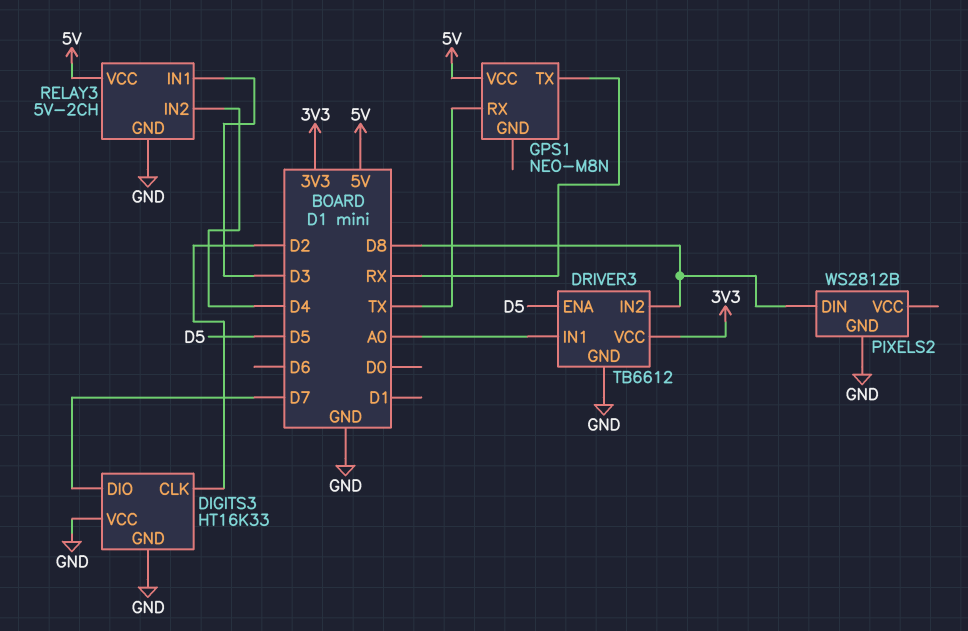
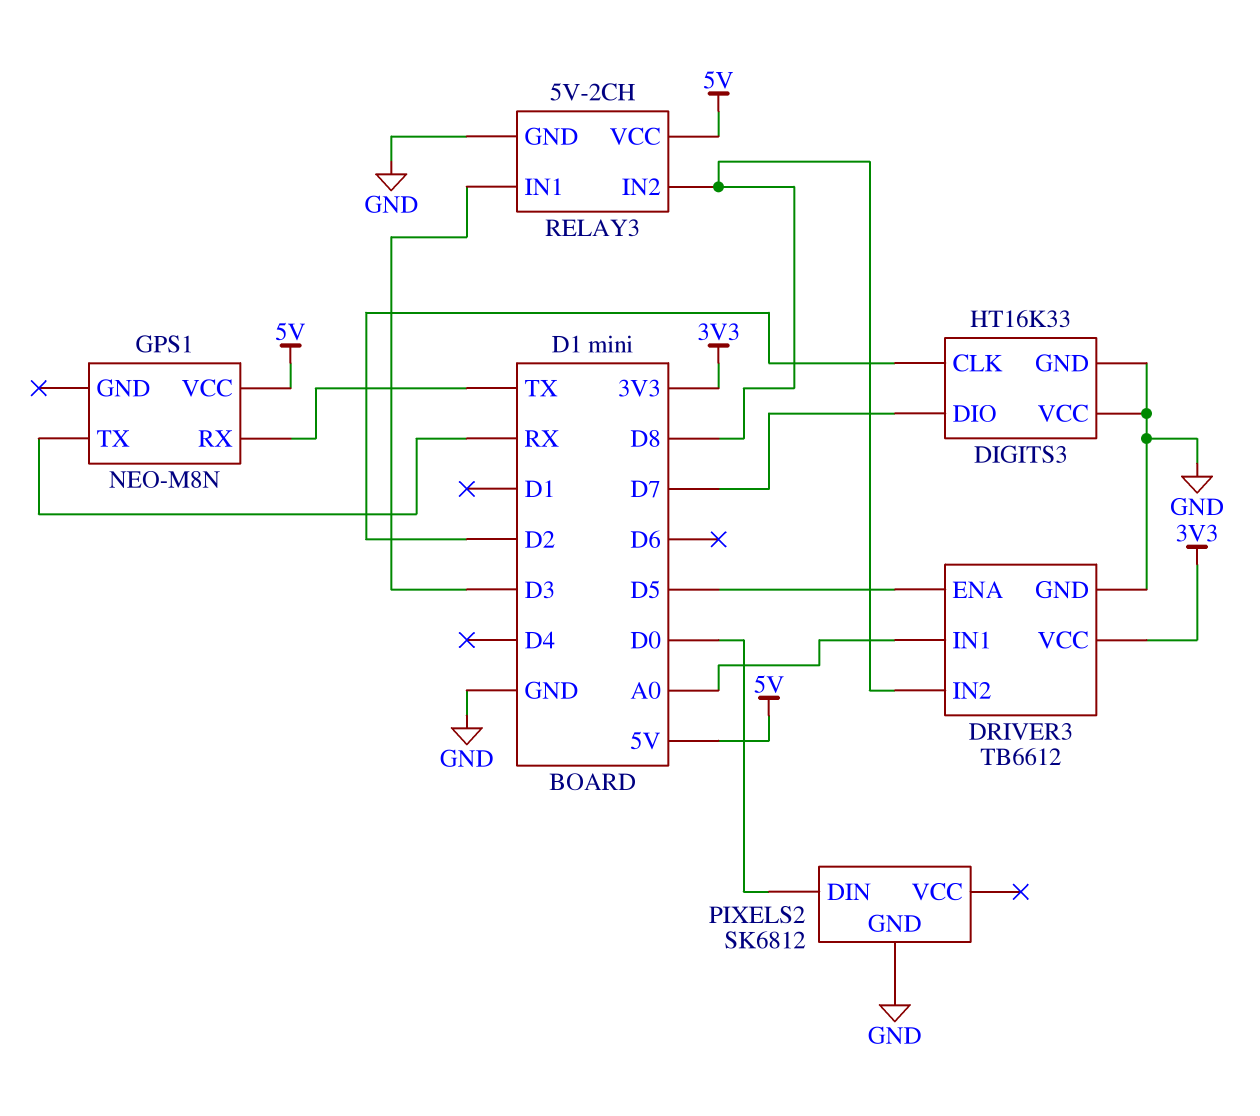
PIXELS2: WS2812B -> SK6812
PIXELS2 pin DIN: D8 -> D0
RELAY3 pin IN2: D4 -> D8

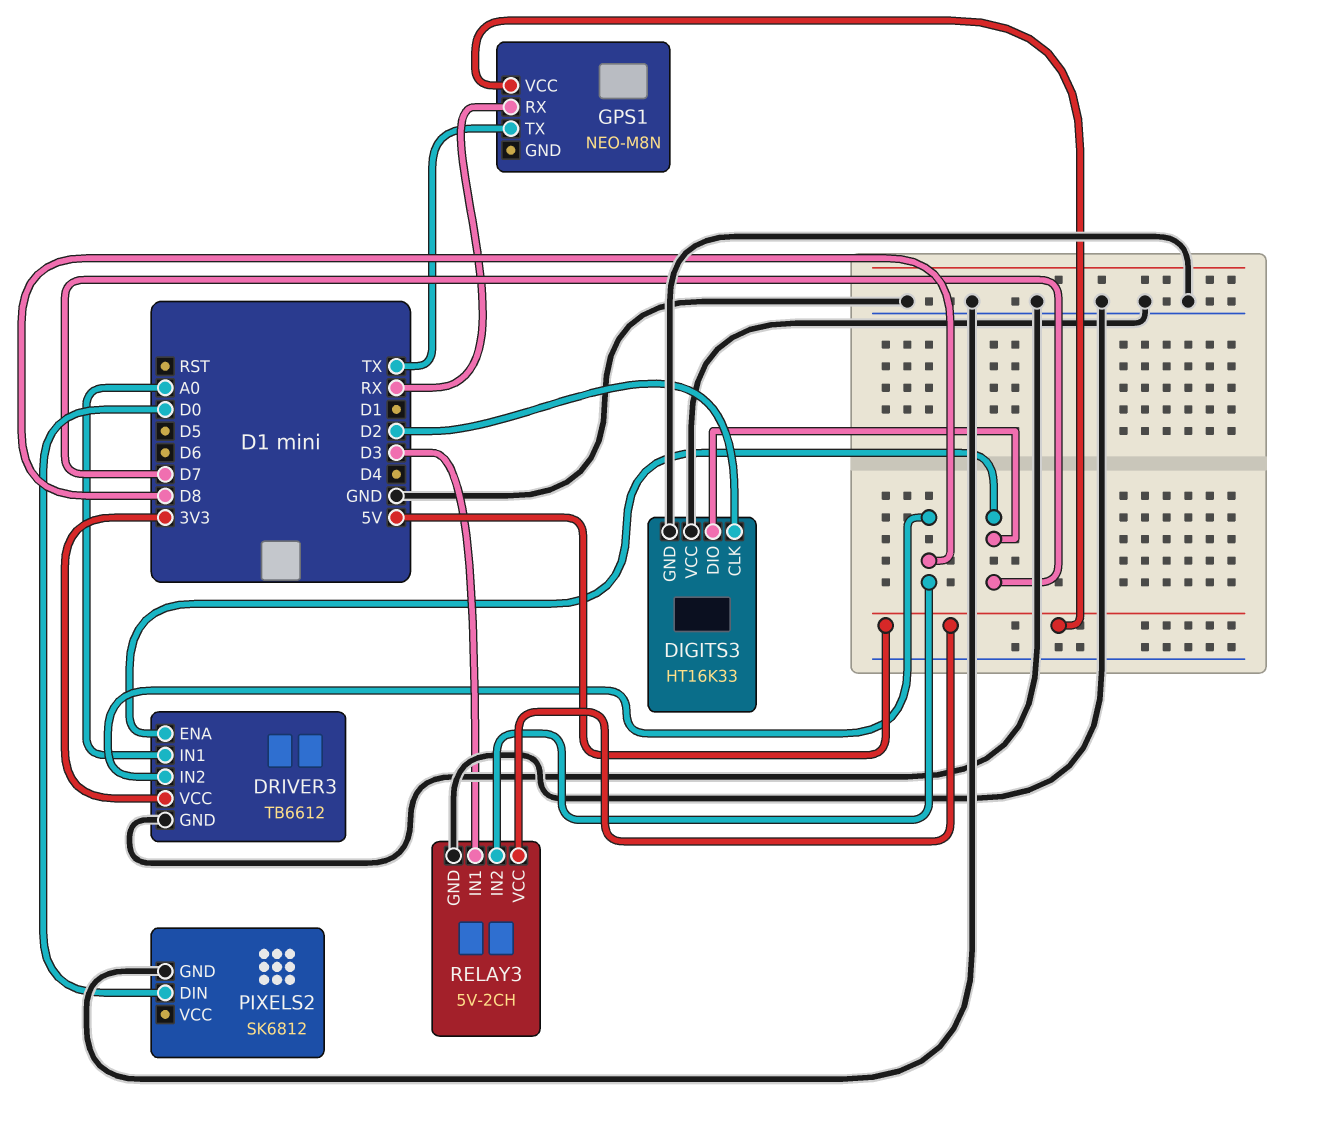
DRIVER3 pin ENA: D5 -> D7
GPS1 pin RX: TX -> RX
GPS1 pin TX: RX -> TX

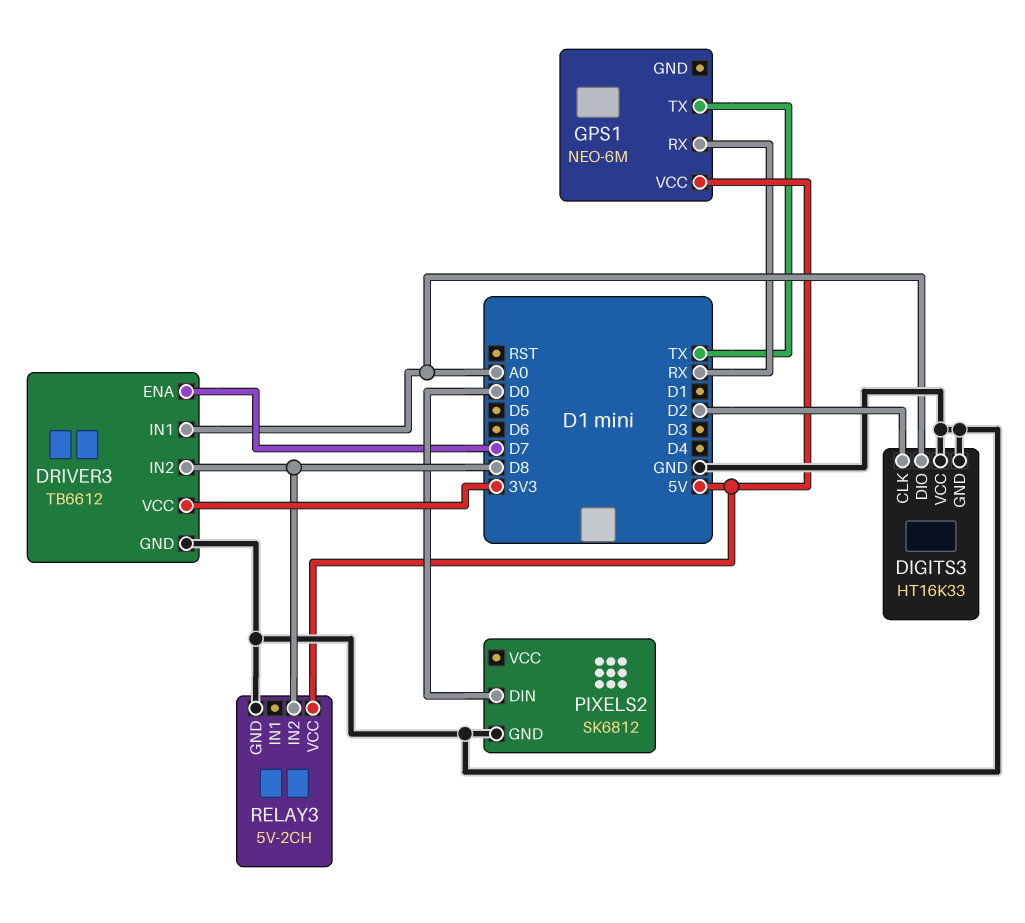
DIGITS3 pin DIO: D7 -> A0
GPS1: NEO-M8N -> NEO-6M
RELAY3 pin IN1: D3 -> none

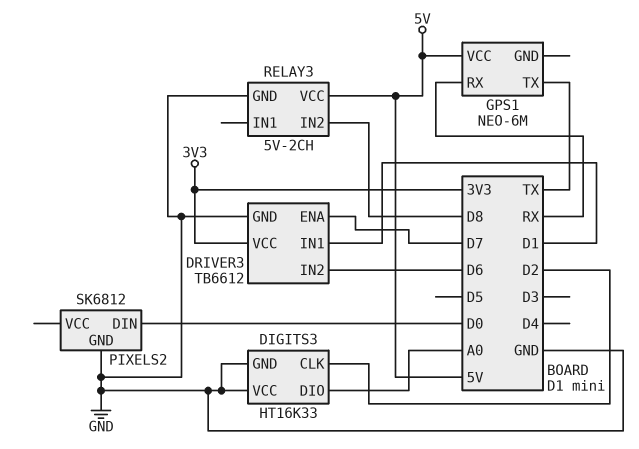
DRIVER3 pin IN1: A0 -> D1
DRIVER3 pin IN2: D8 -> D6

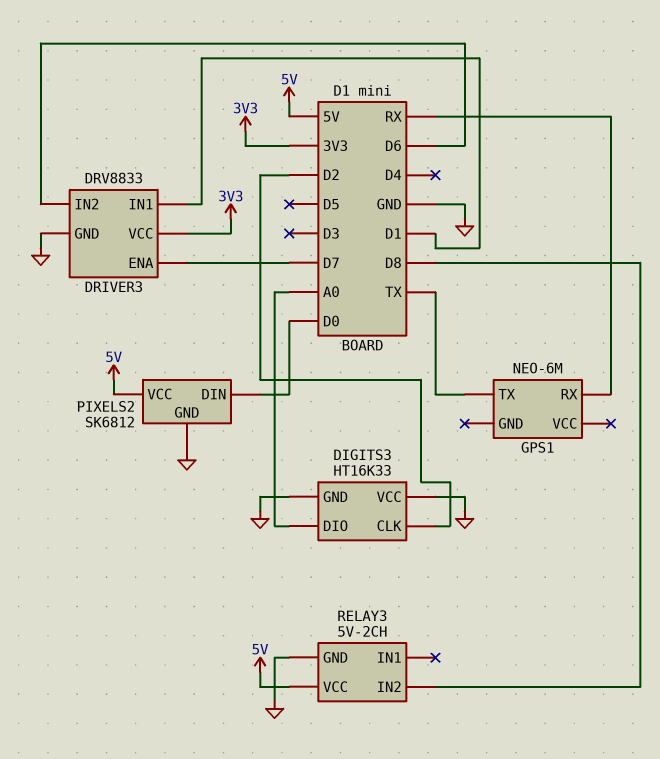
DRIVER3: TB6612 -> DRV8833
GPS1 pin VCC: 5V -> none
PIXELS2 pin VCC: none -> 5V

